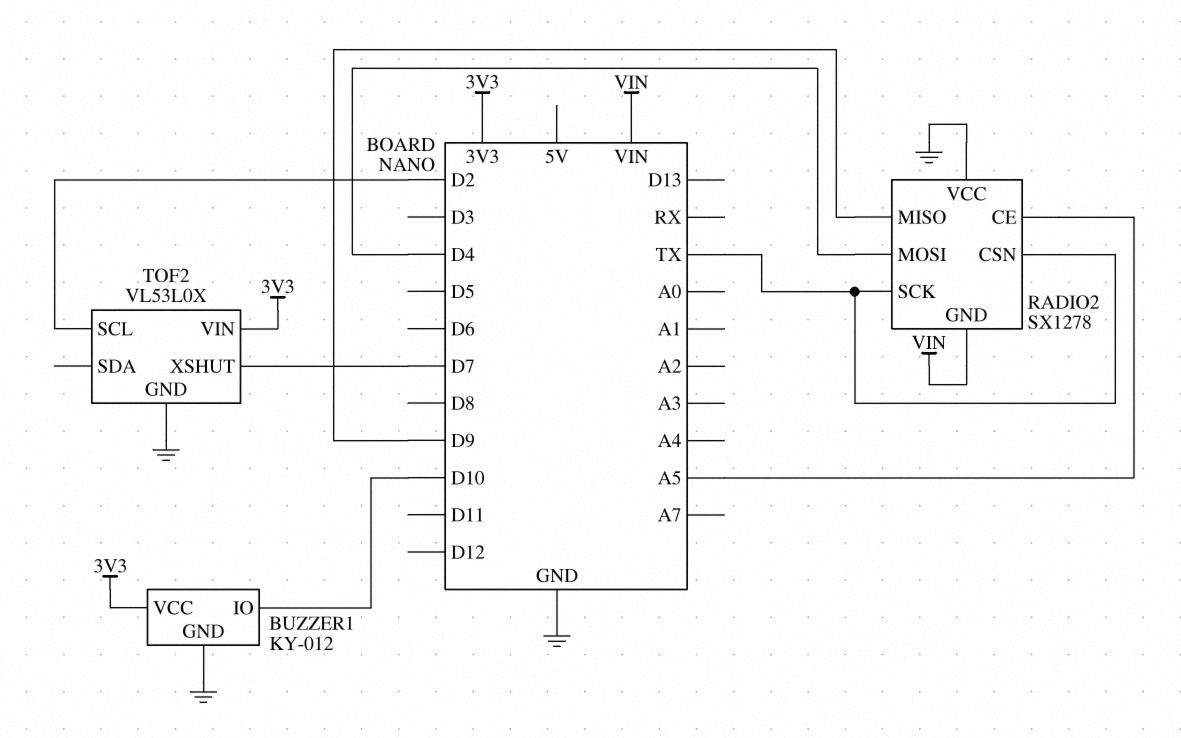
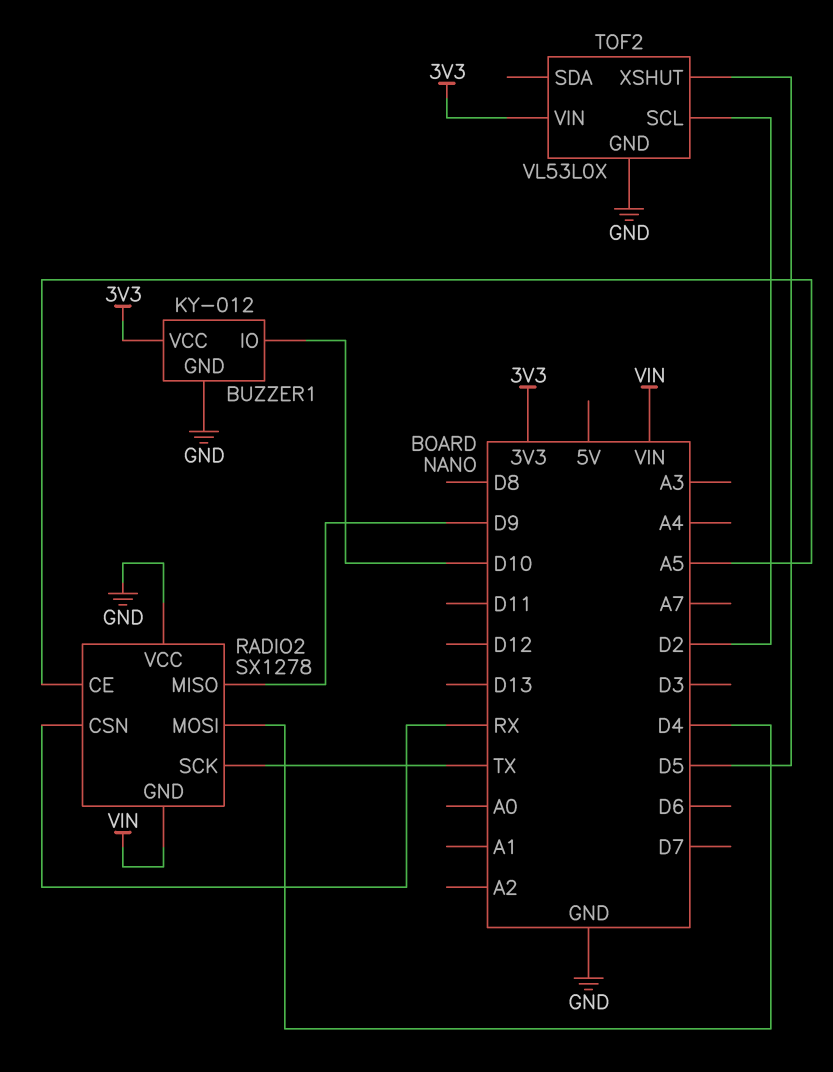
RADIO2 pin CSN: TX -> RX
TOF2 pin XSHUT: D7 -> D5

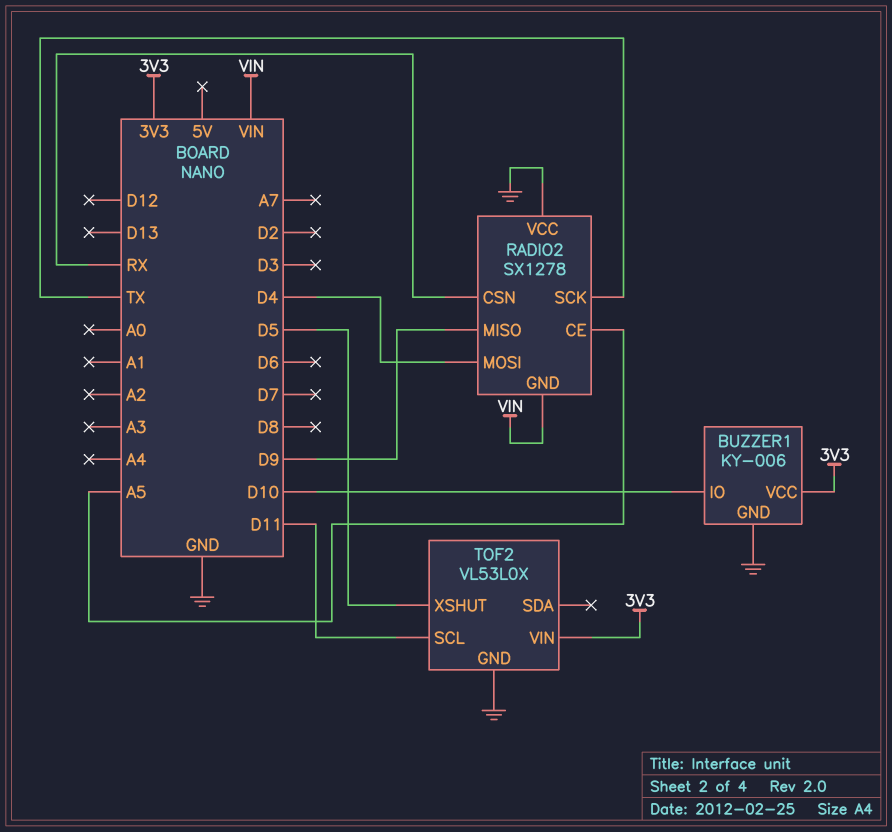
BUZZER1: KY-012 -> KY-006
TOF2 pin SCL: D2 -> D11

